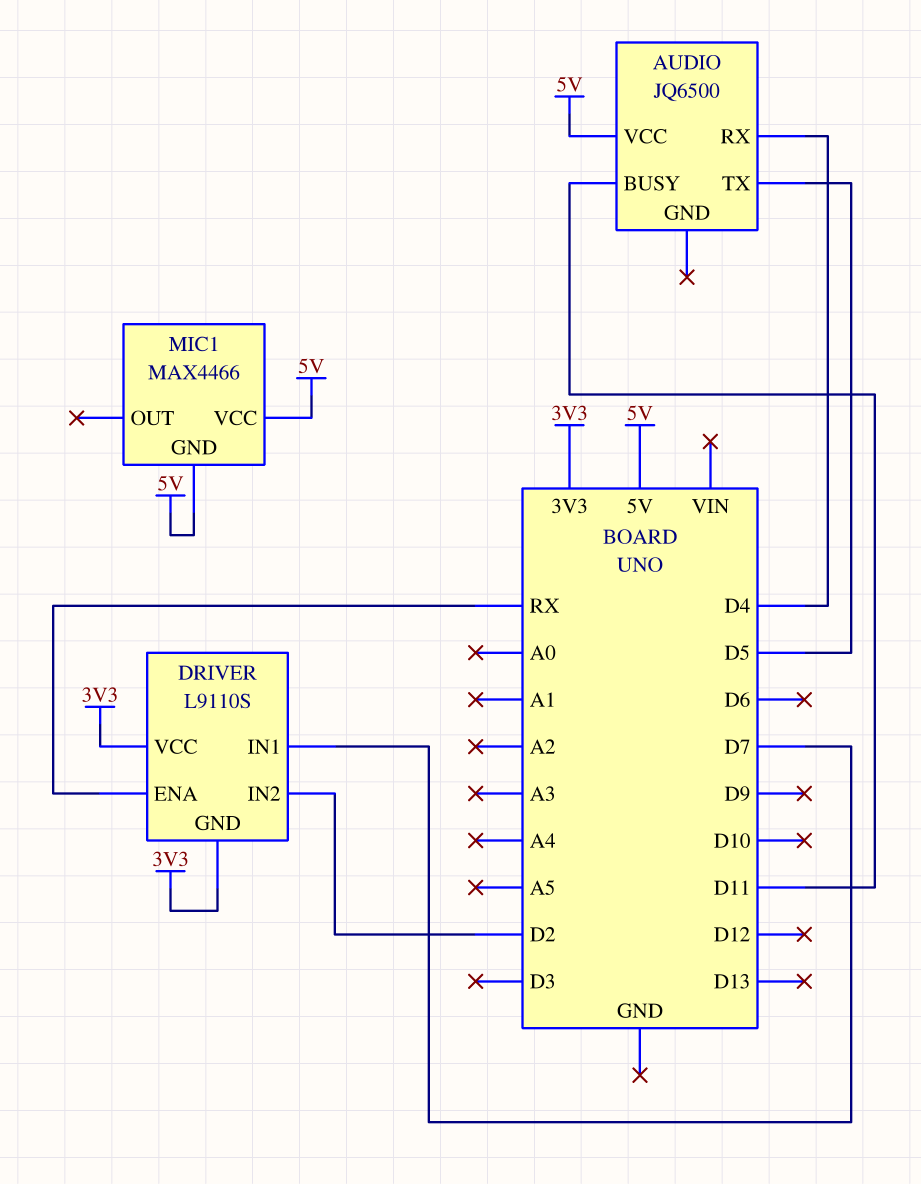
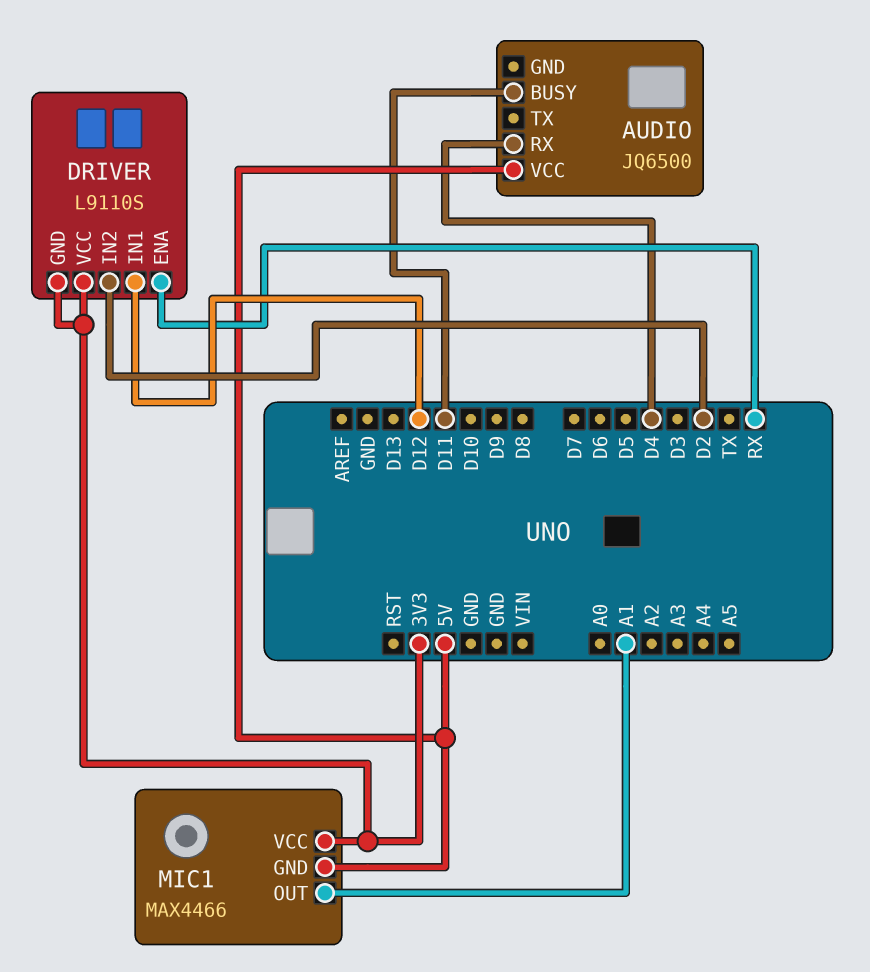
AUDIO pin TX: D5 -> none
DRIVER pin IN1: D7 -> D12
MIC1 pin OUT: none -> A1
MIC1 pin VCC: 5V -> 3V3

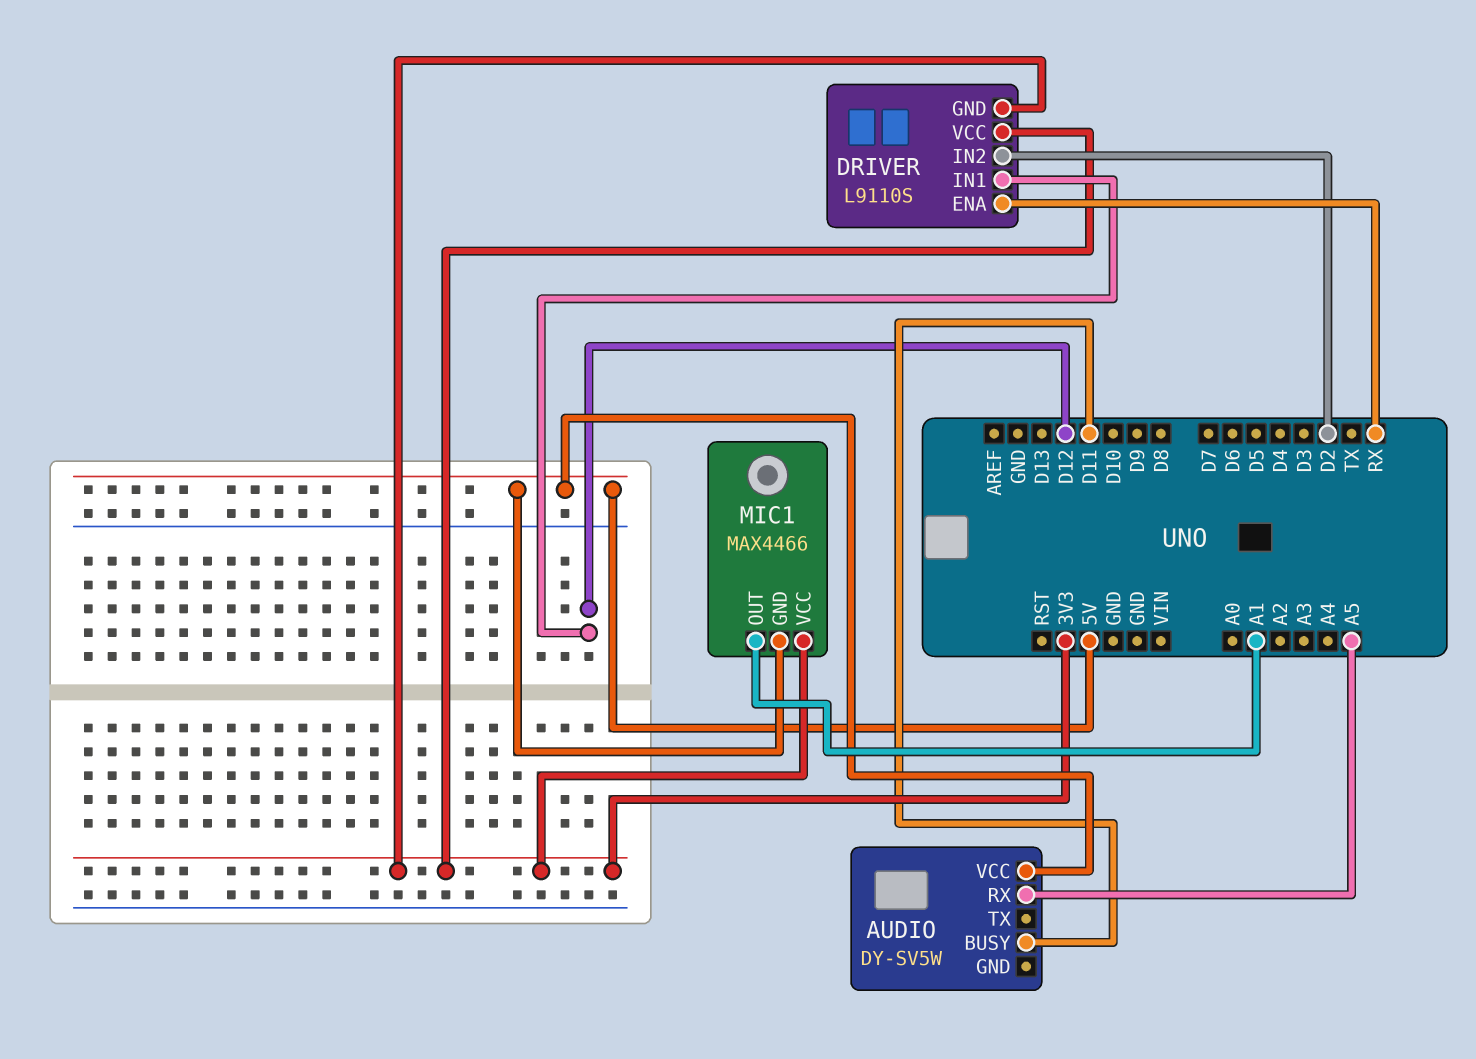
AUDIO: JQ6500 -> DY-SV5W
AUDIO pin RX: D4 -> A5

